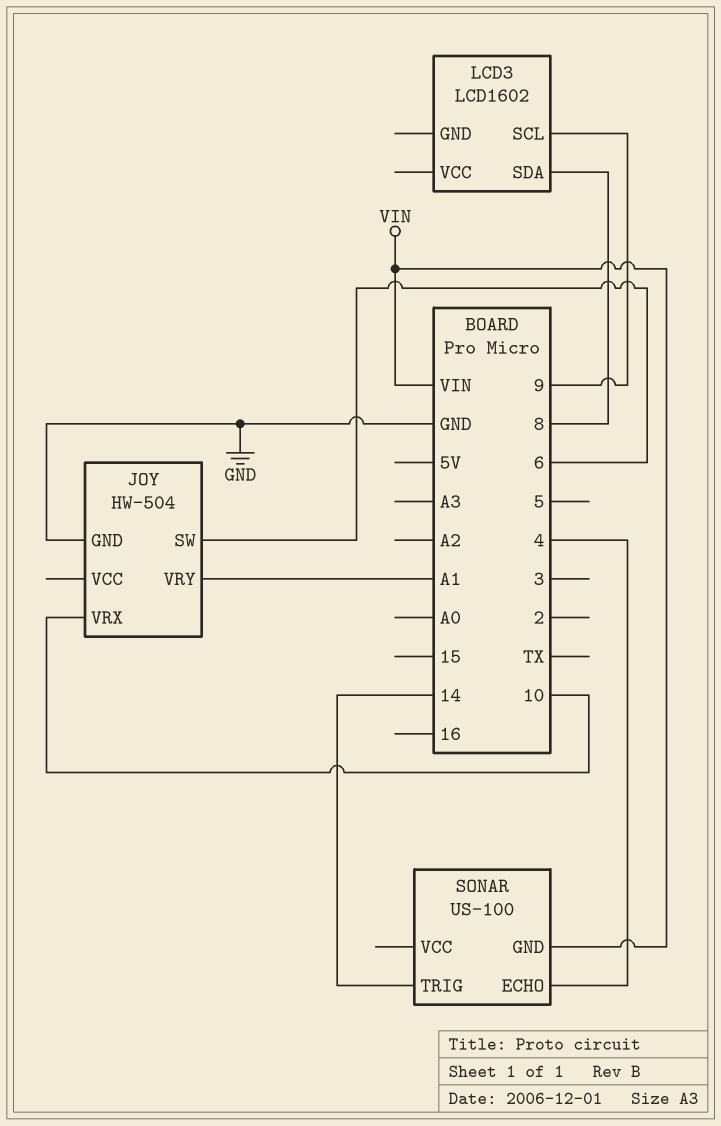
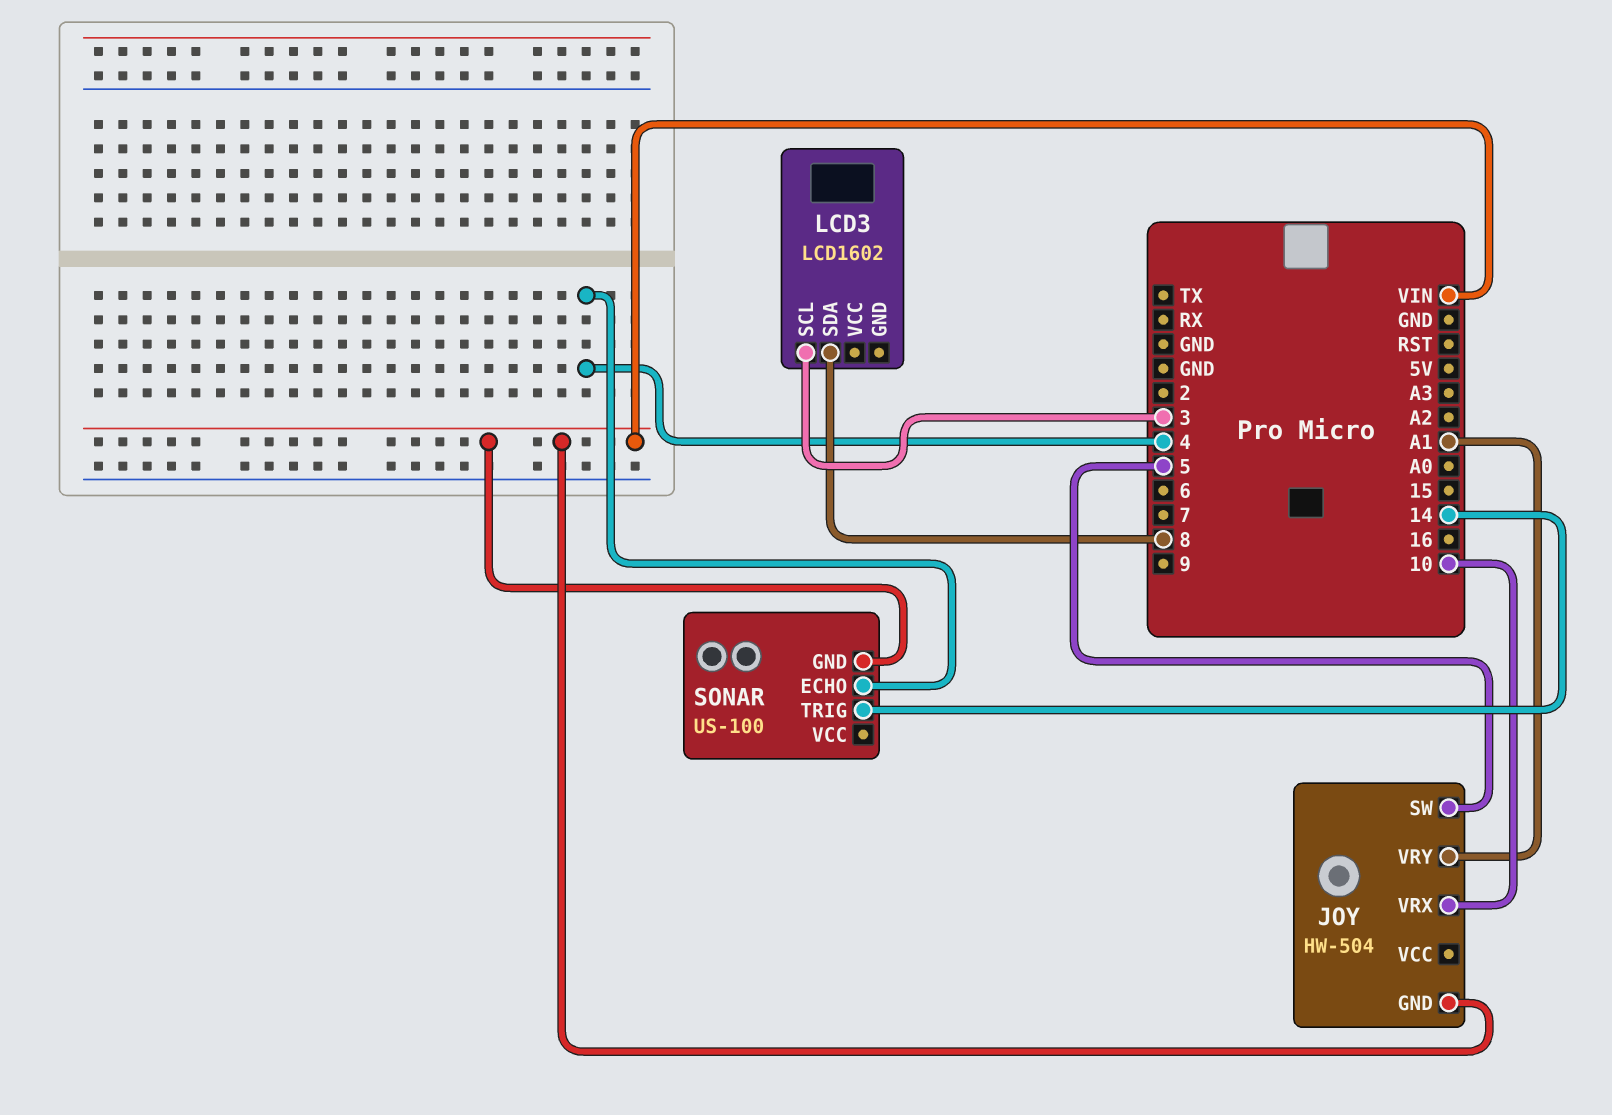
JOY pin GND: GND -> VIN
JOY pin SW: 6 -> 5
LCD3 pin SCL: 9 -> 3

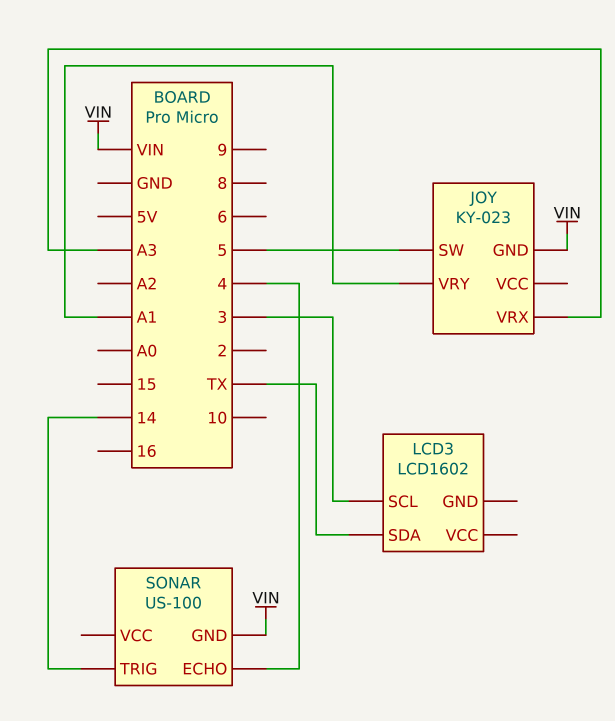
JOY: HW-504 -> KY-023
JOY pin VRX: 10 -> A3
LCD3 pin SDA: 8 -> TX

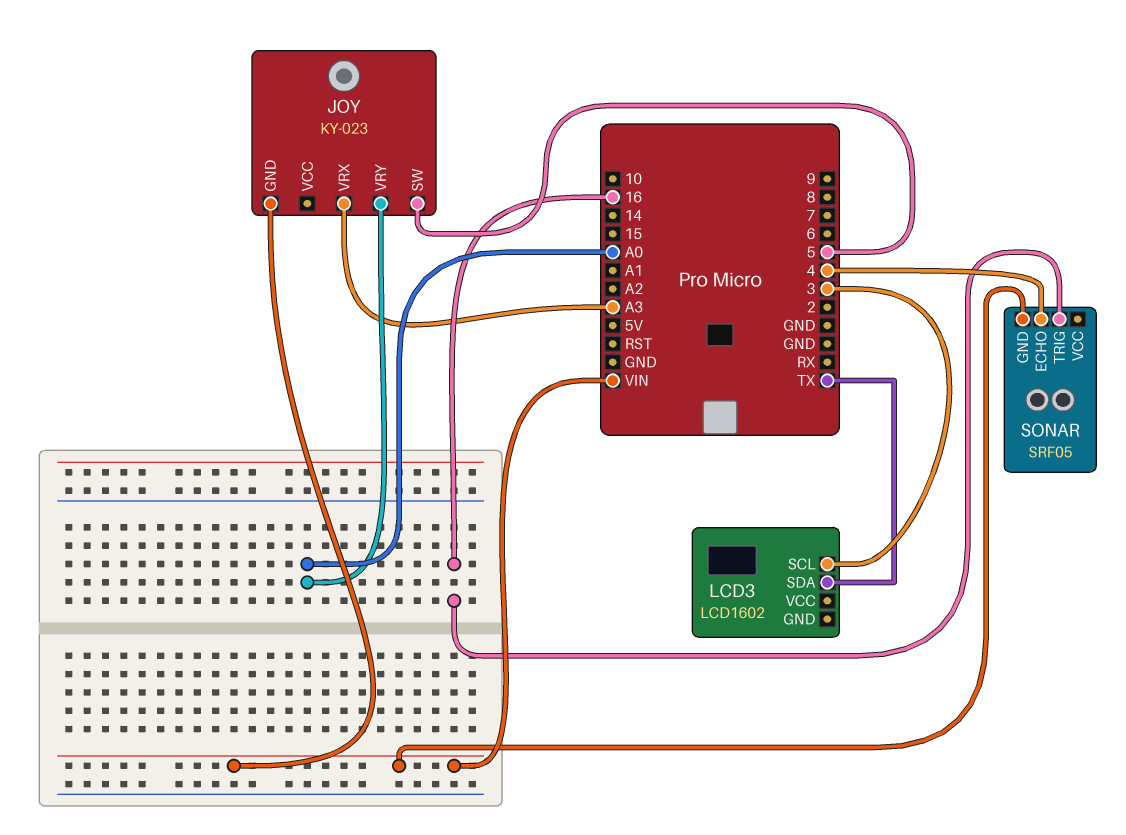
JOY pin VRY: A1 -> A0
SONAR: US-100 -> SRF05
SONAR pin TRIG: 14 -> 16

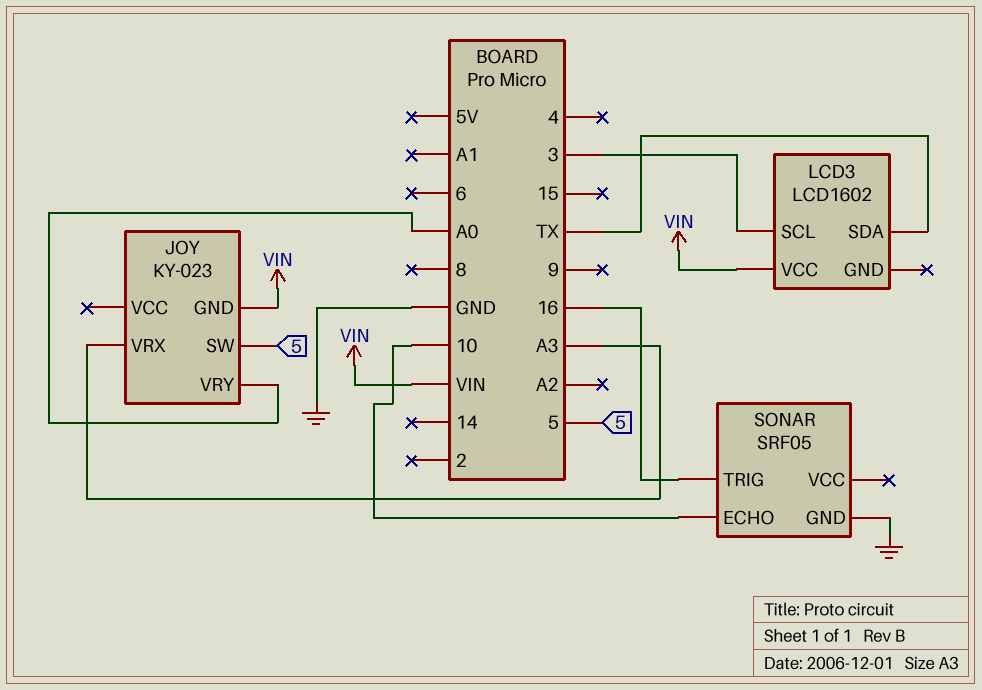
LCD3 pin VCC: none -> VIN
SONAR pin ECHO: 4 -> 10
SONAR pin GND: VIN -> GND

